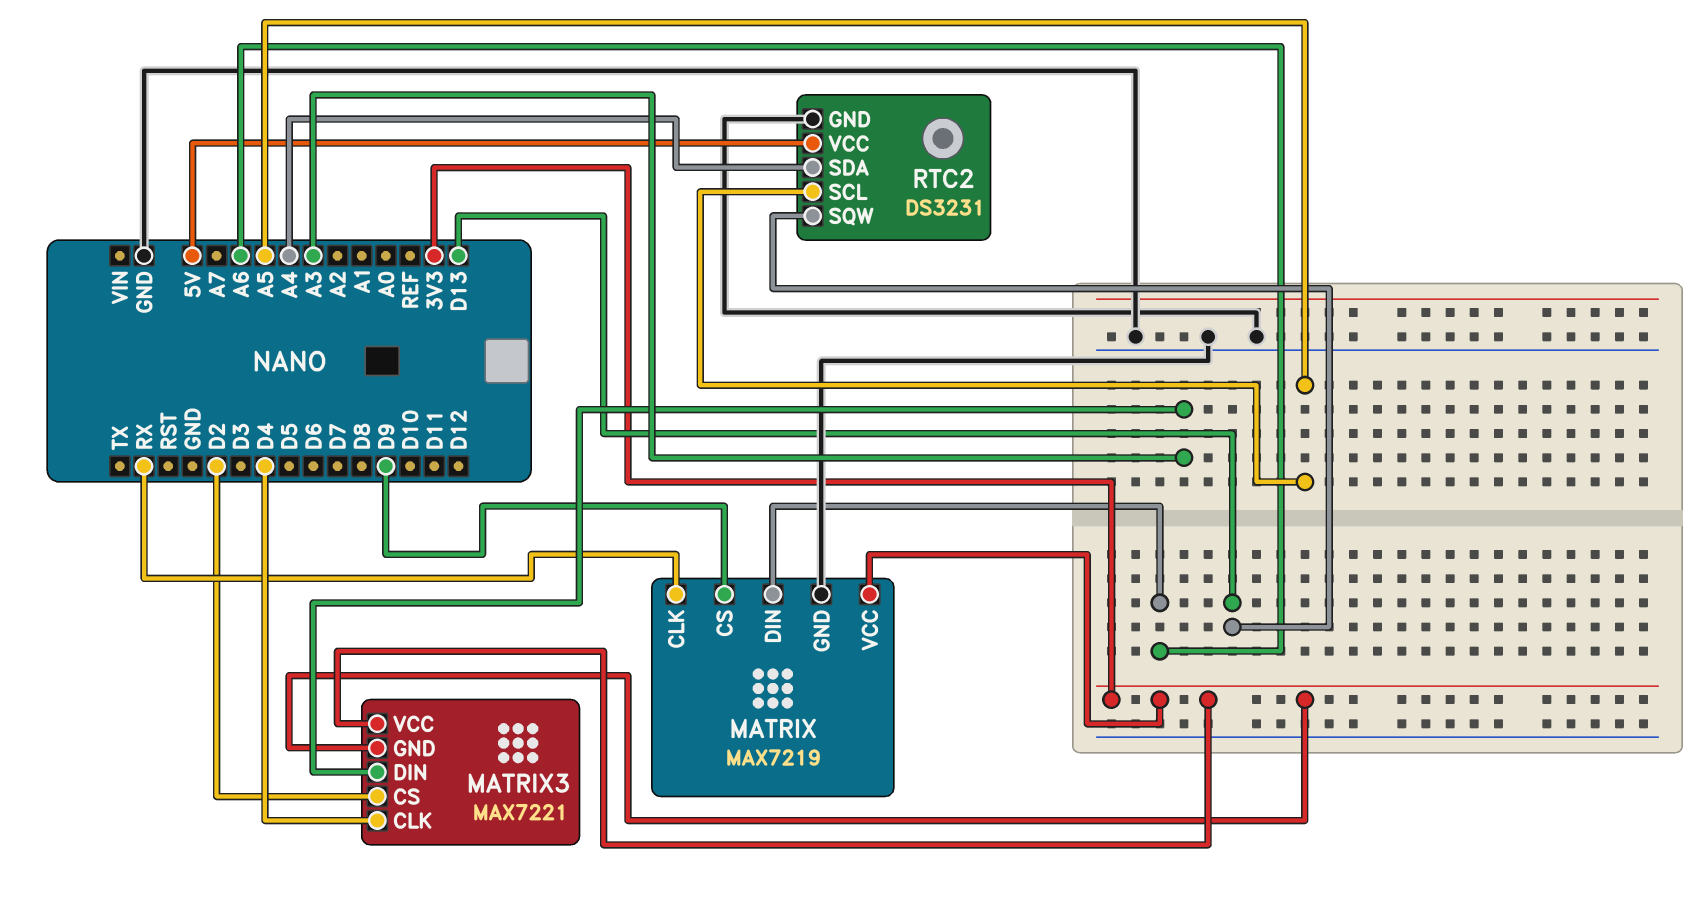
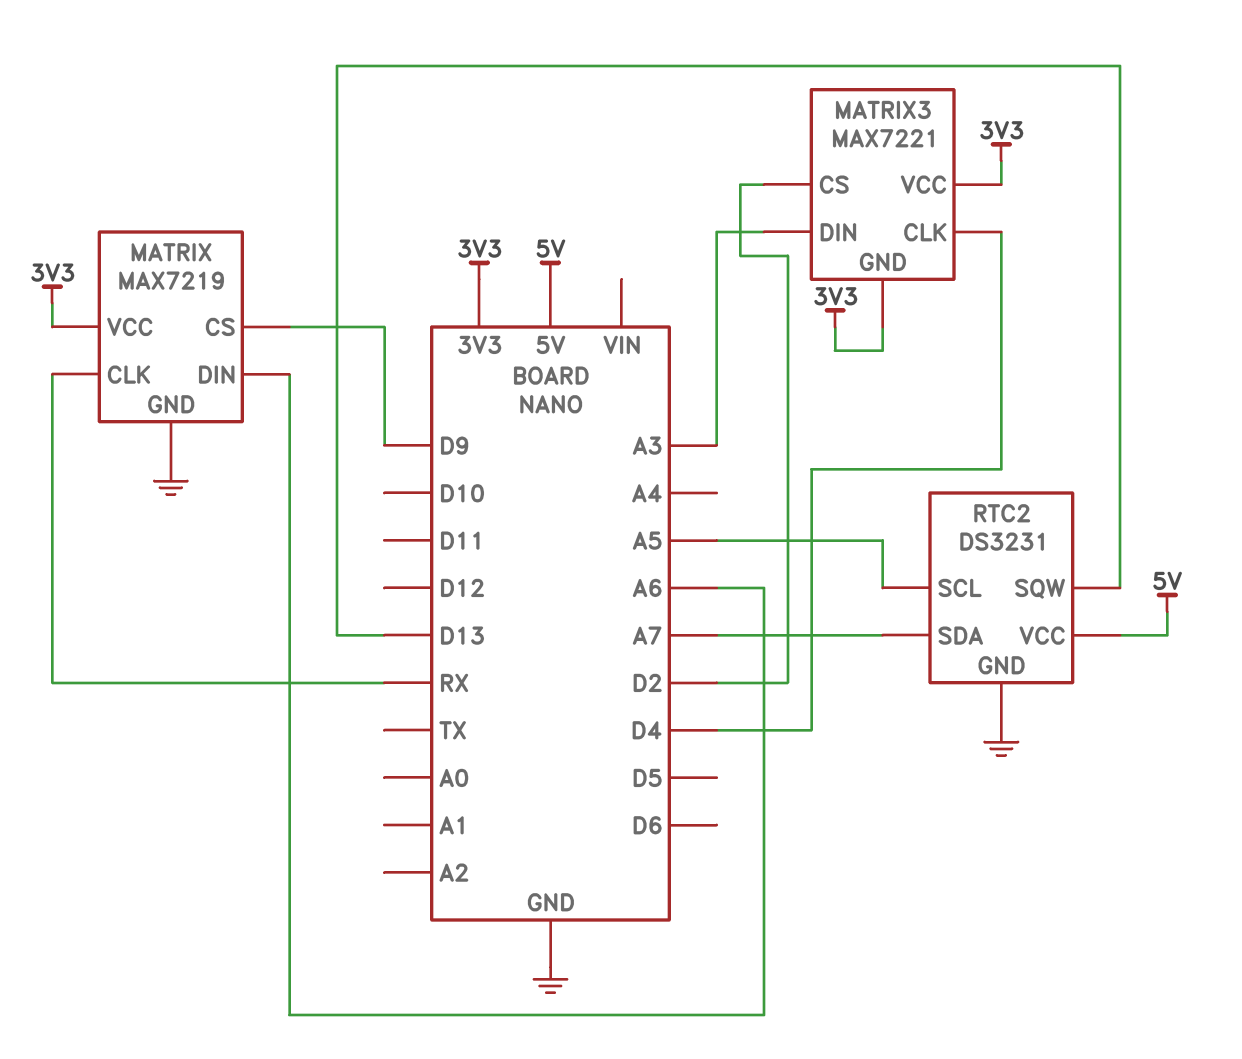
RTC2 pin SDA: A4 -> A7

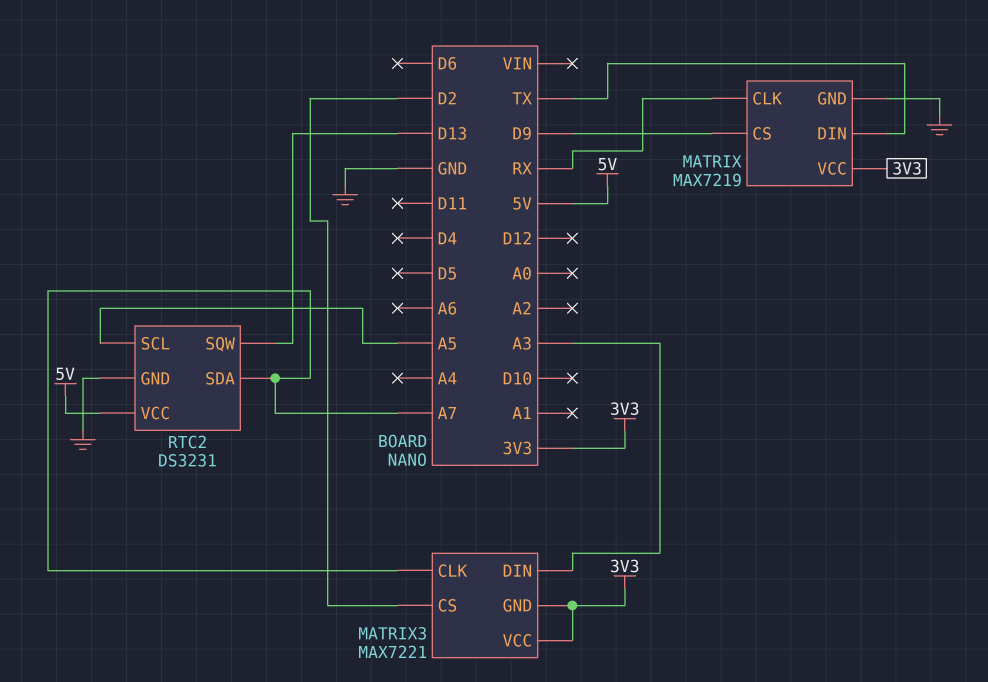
MATRIX pin DIN: A6 -> TX
MATRIX3 pin CLK: D4 -> A7

